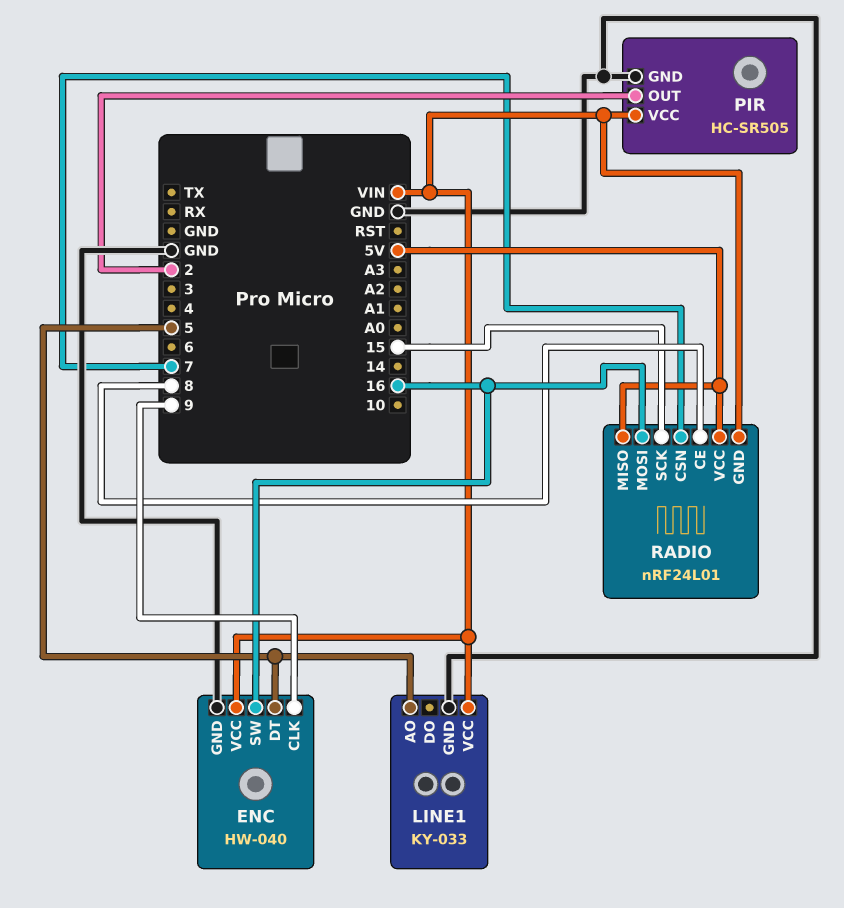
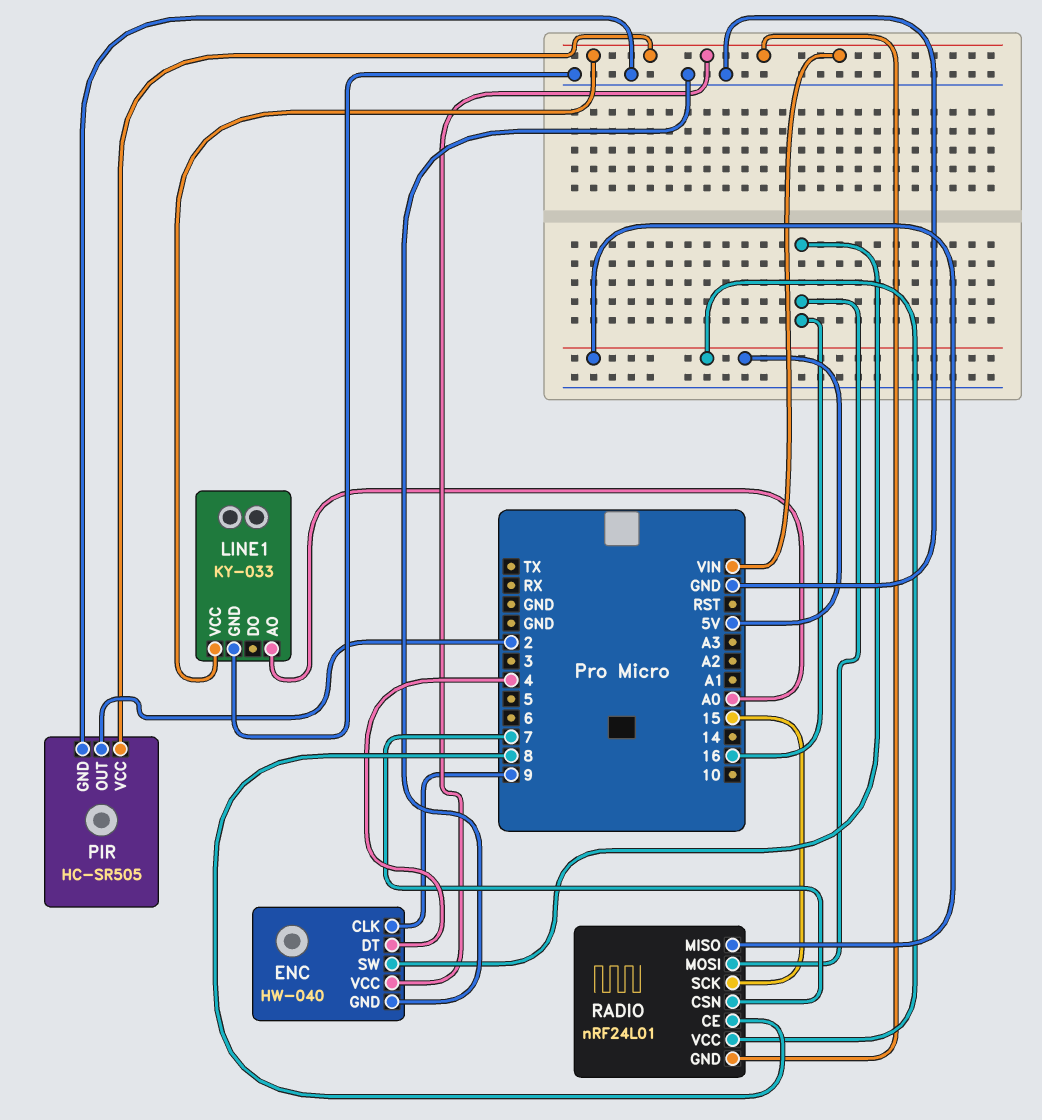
ENC pin DT: 5 -> 4
LINE1 pin AO: 5 -> A0

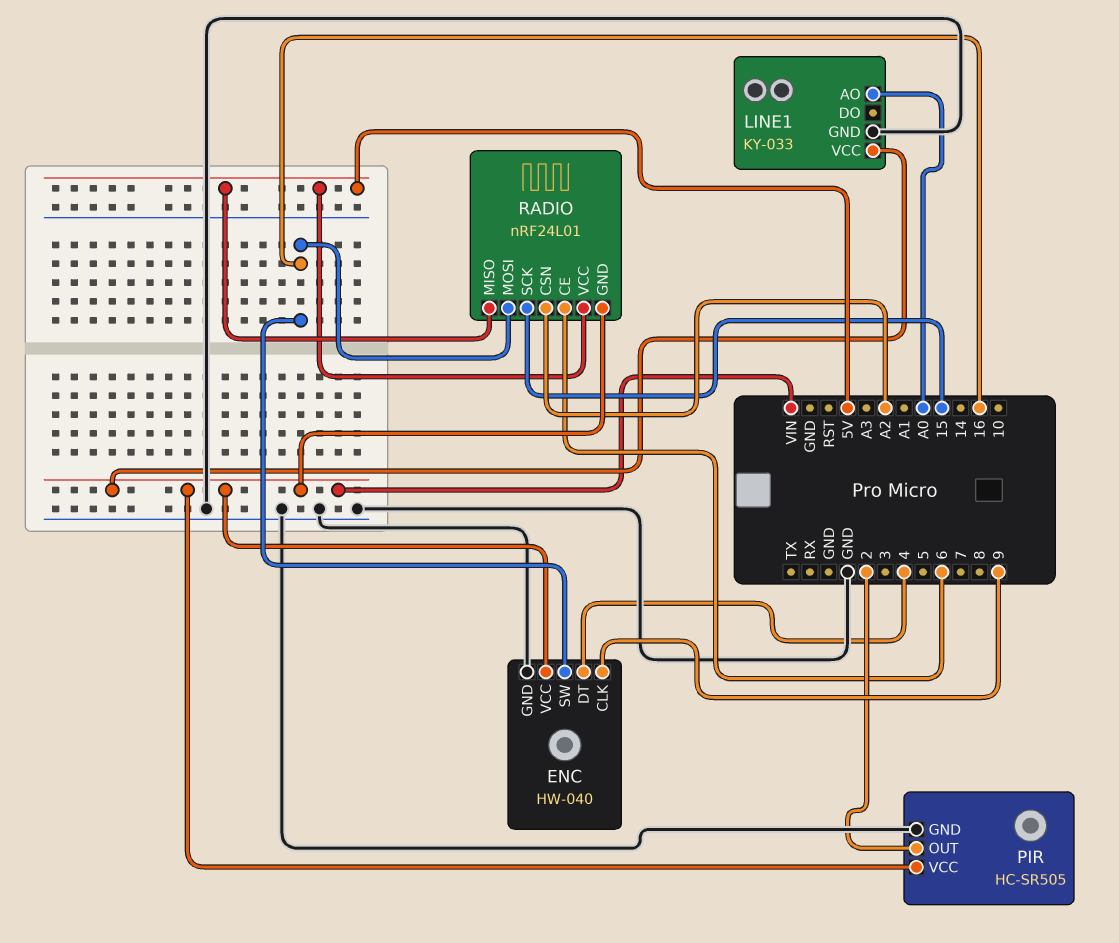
RADIO pin CE: 8 -> 6
RADIO pin CSN: 7 -> A2

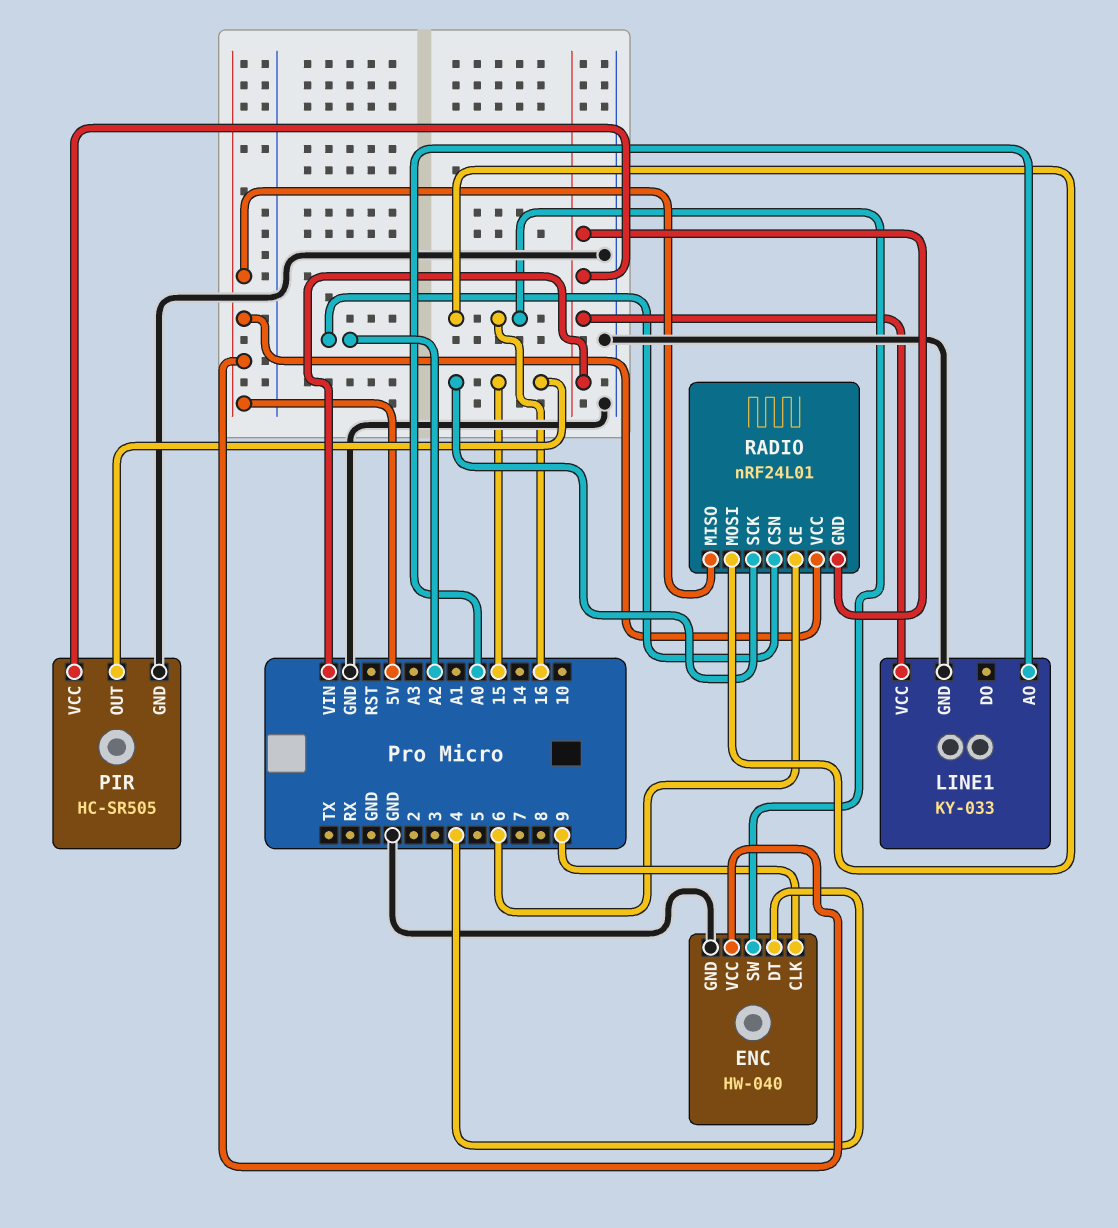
ENC pin VCC: VIN -> 5V
PIR pin OUT: 2 -> 15

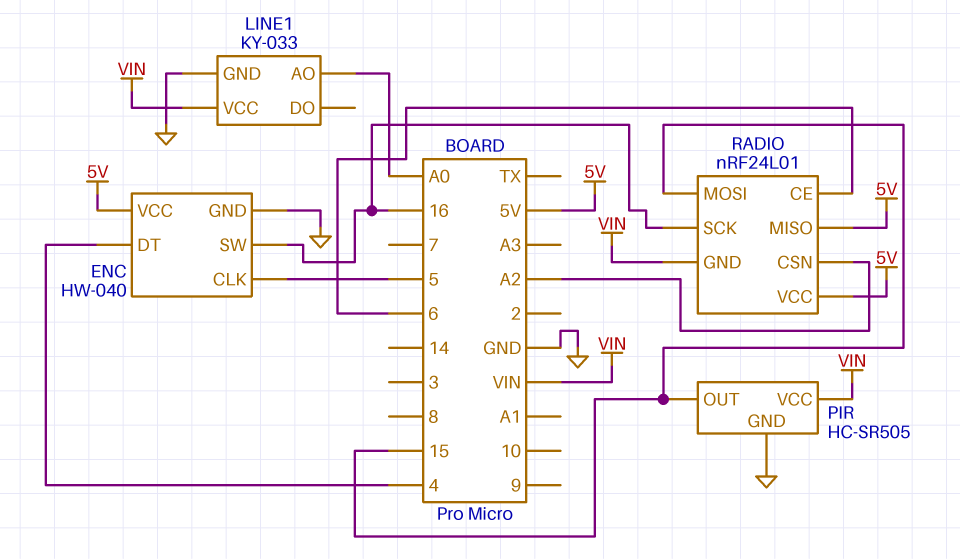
ENC pin CLK: 9 -> 5
RADIO pin MOSI: 16 -> 15
RADIO pin SCK: 15 -> 16

